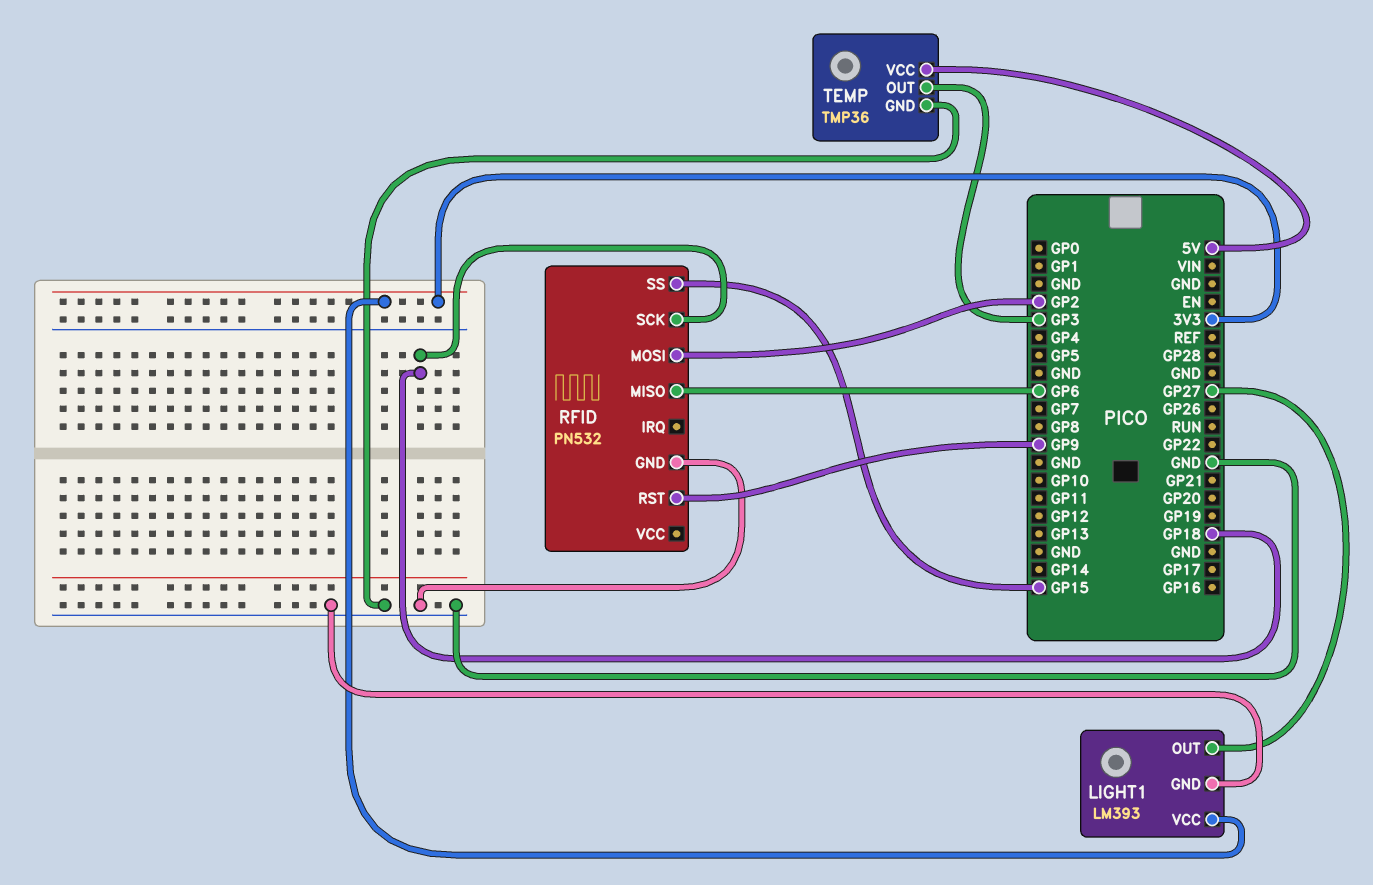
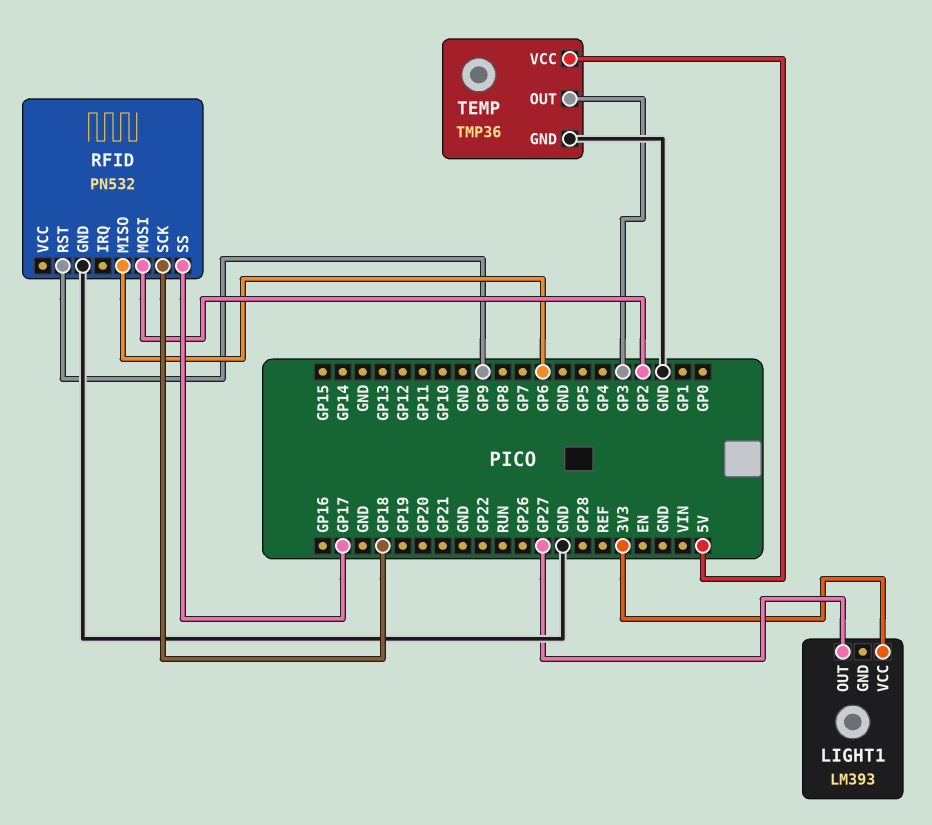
LIGHT1 pin GND: GND -> none
RFID pin SS: GP15 -> GP17

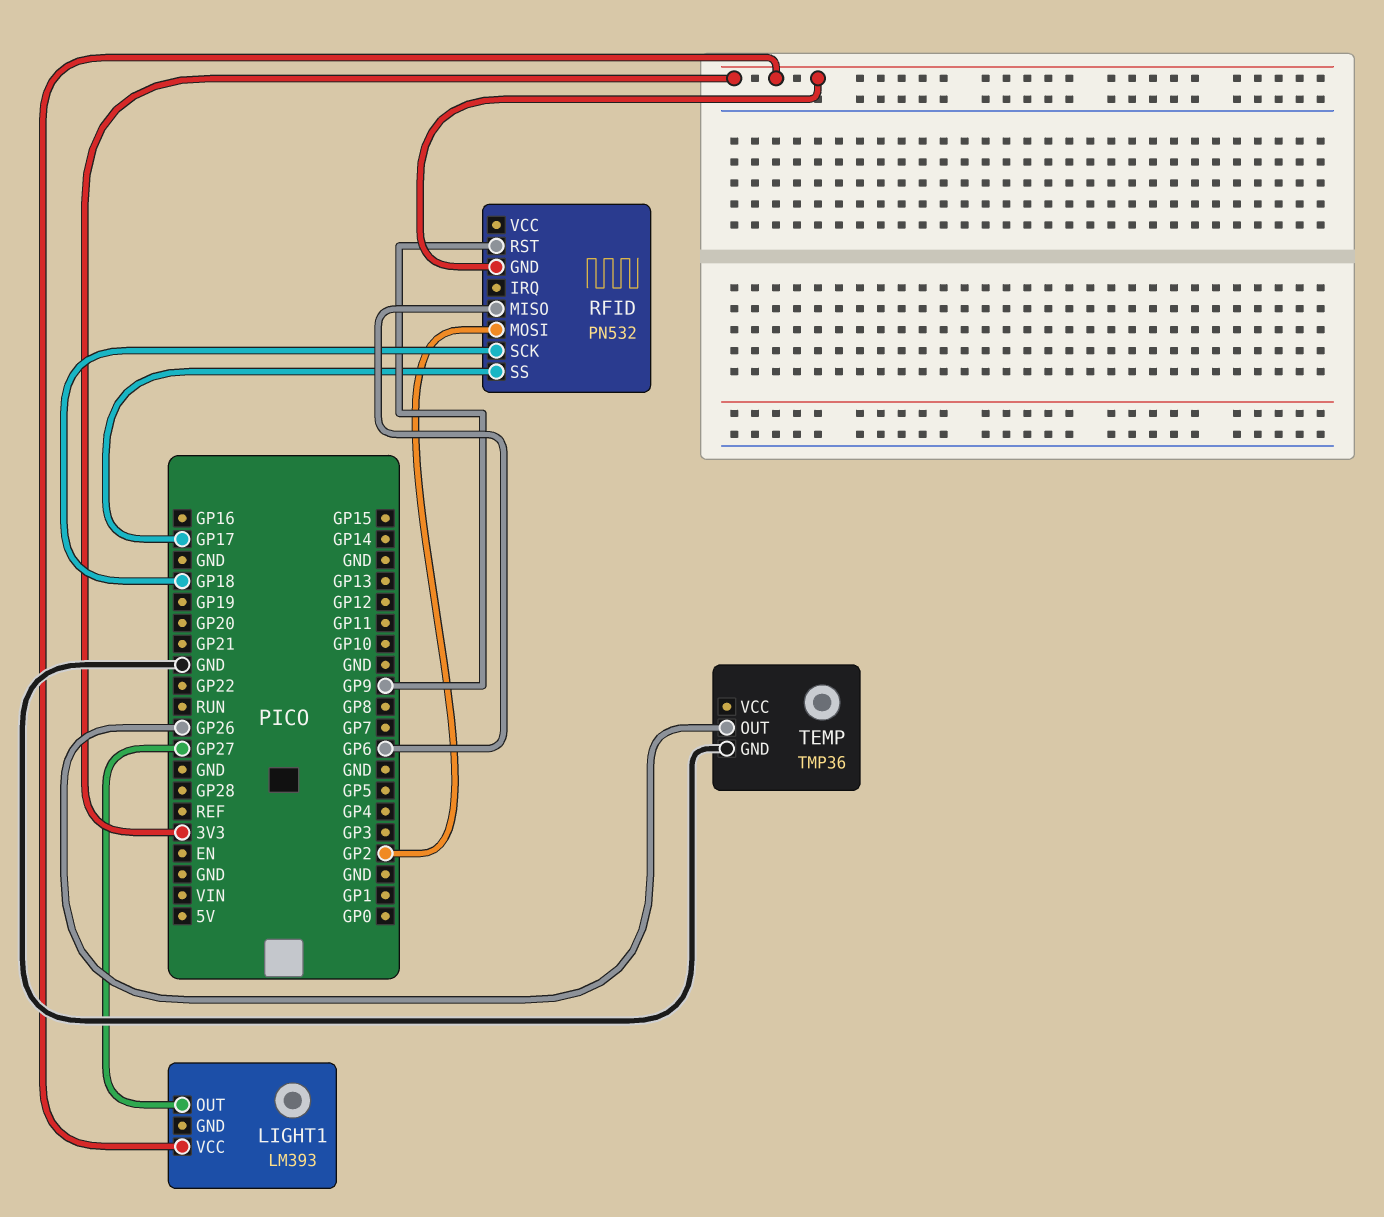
RFID pin GND: GND -> 3V3
TEMP pin OUT: GP3 -> GP26
TEMP pin VCC: 5V -> none

